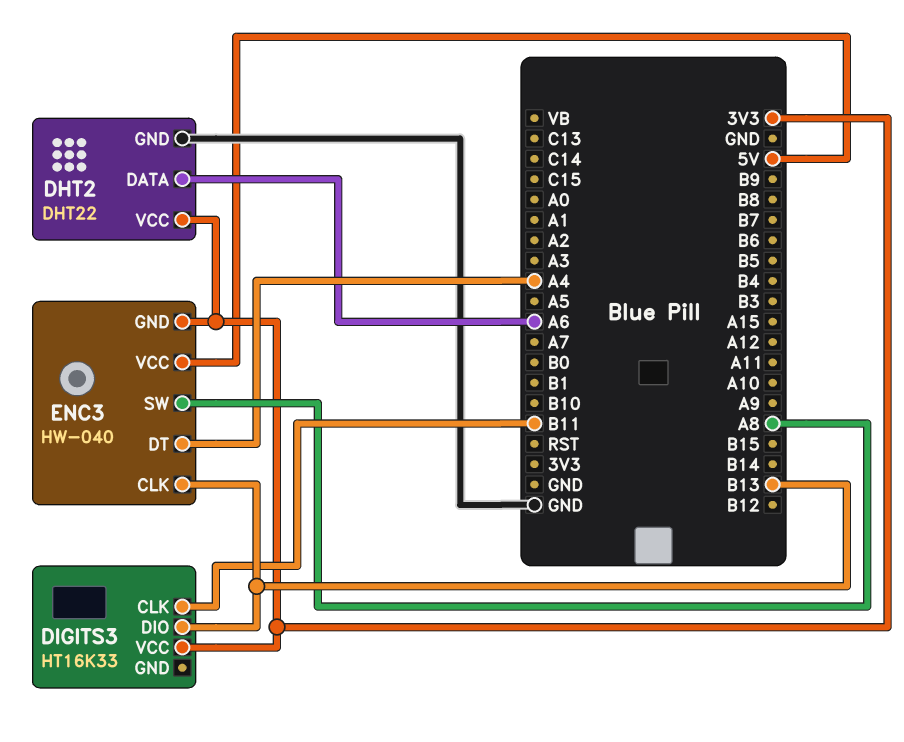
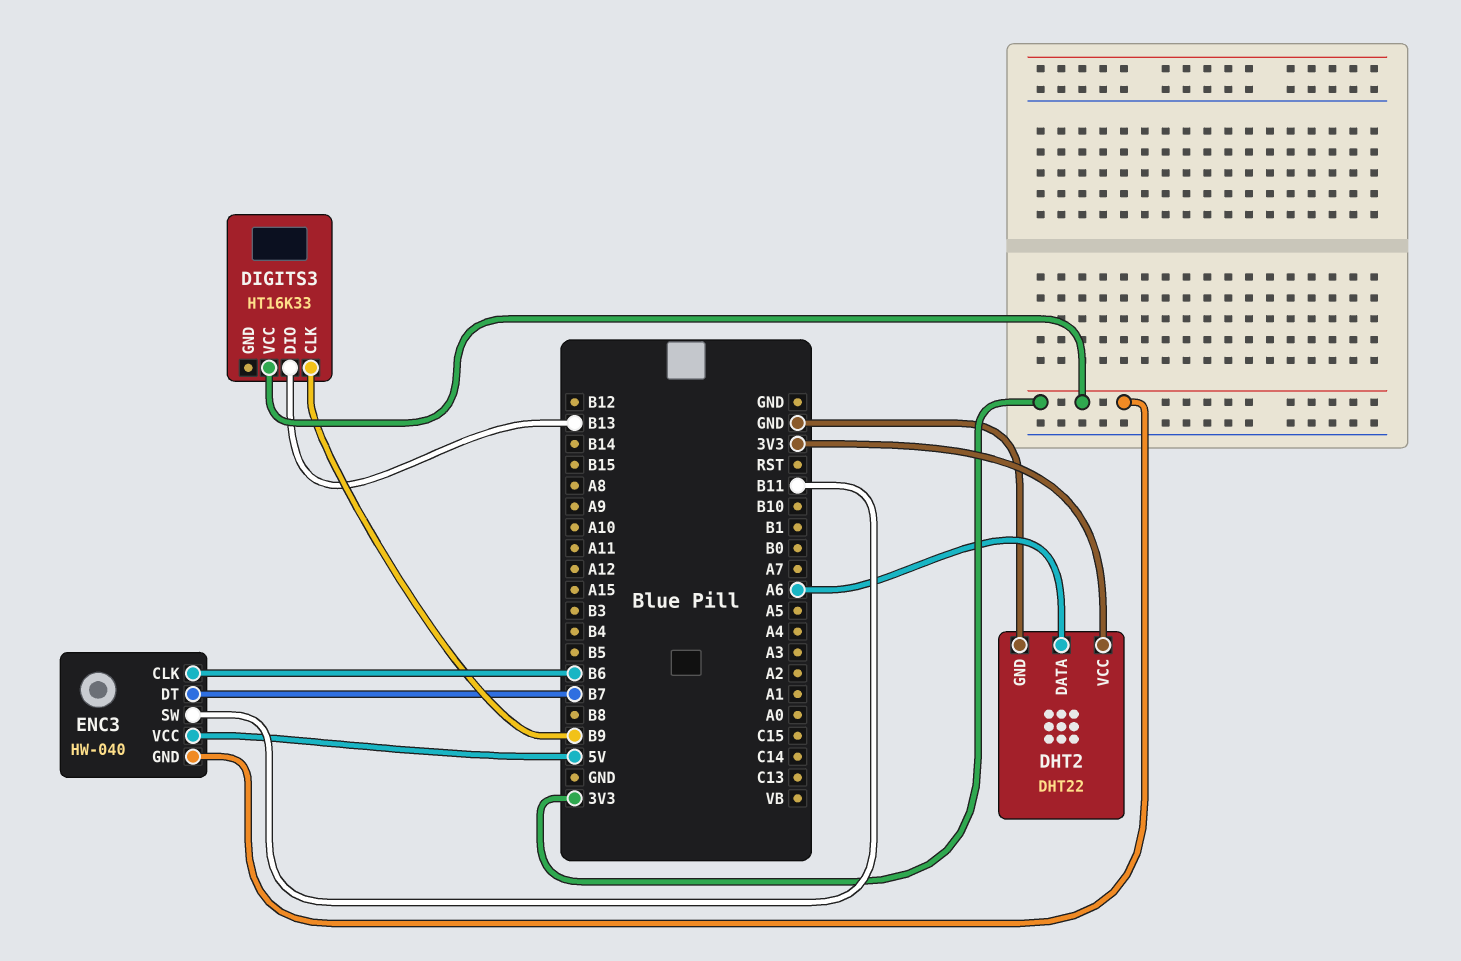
DIGITS3 pin CLK: B11 -> B9
ENC3 pin CLK: B13 -> B6
ENC3 pin DT: A4 -> B7
ENC3 pin SW: A8 -> B11

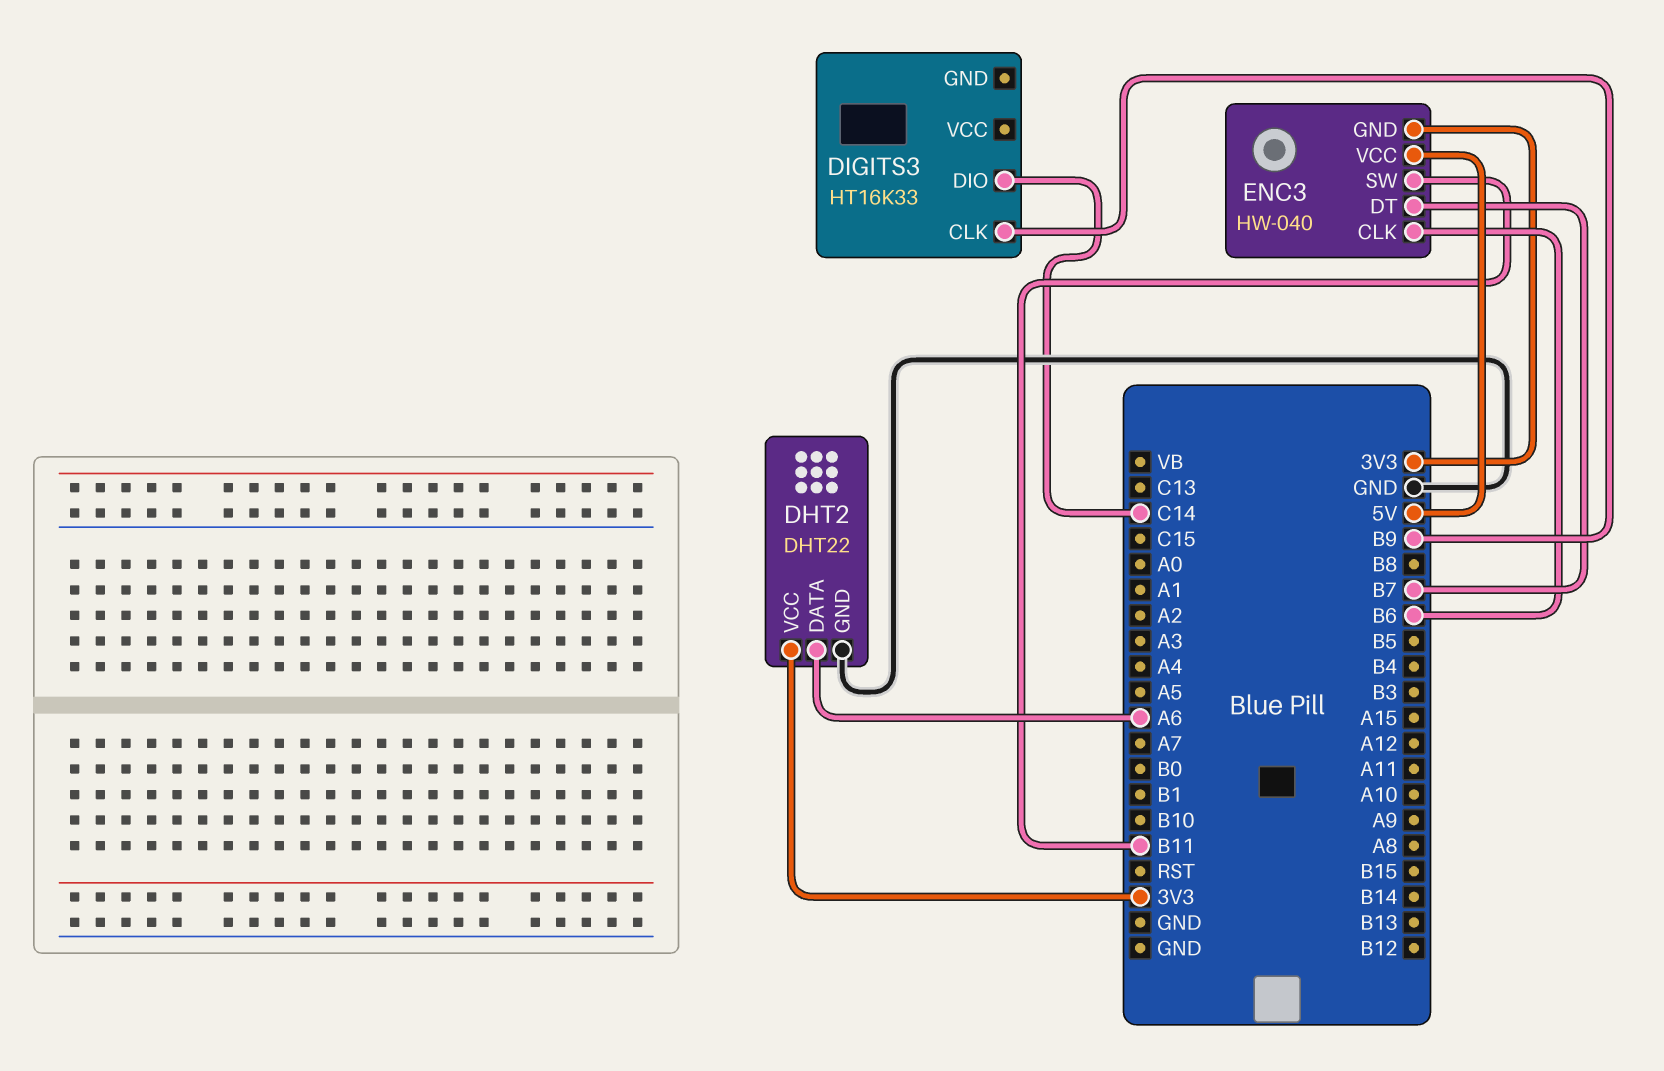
DIGITS3 pin DIO: B13 -> C14
DIGITS3 pin VCC: 3V3 -> none

